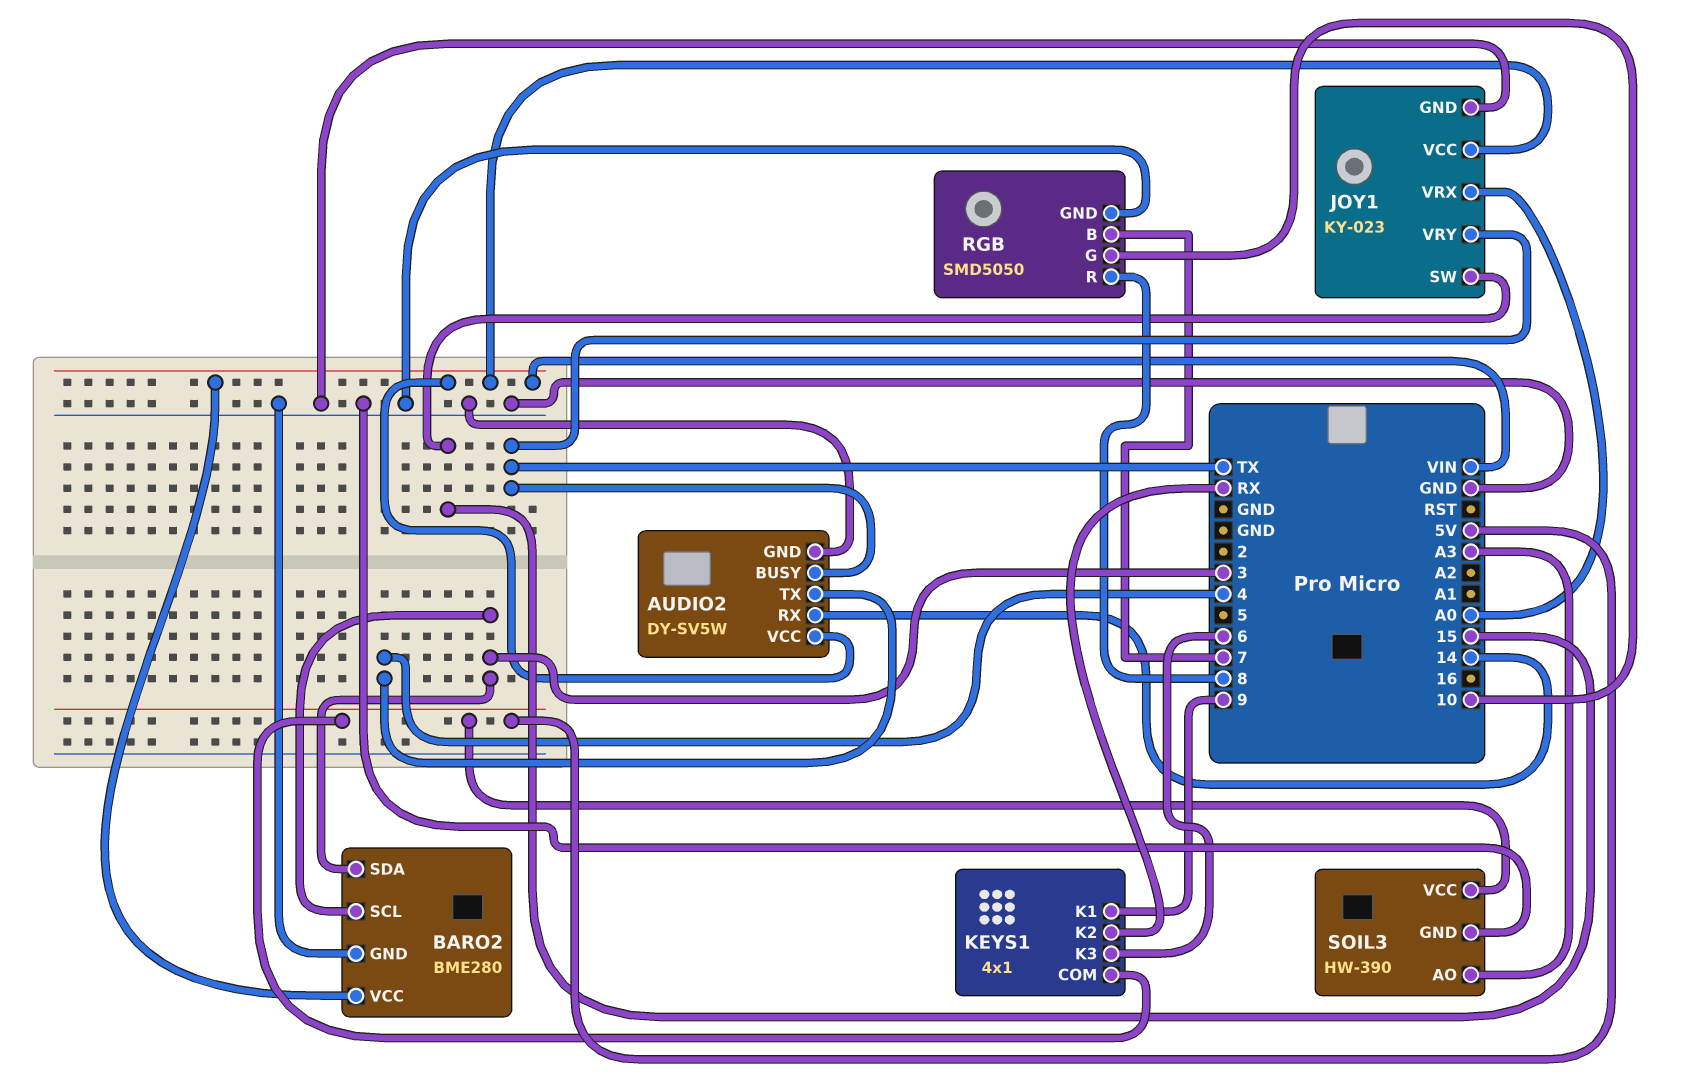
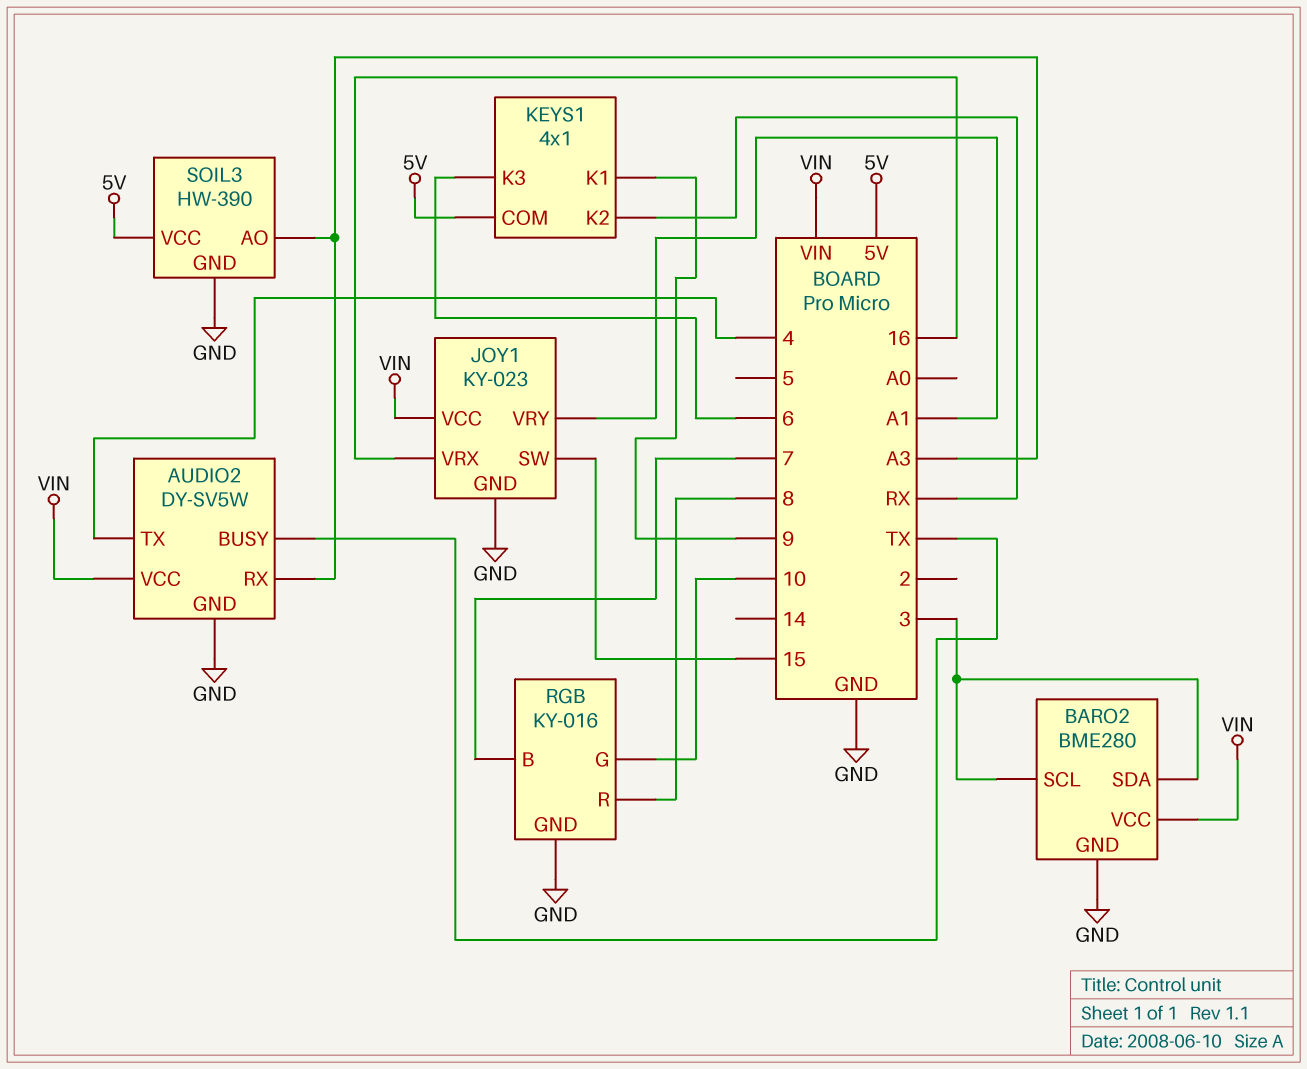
AUDIO2 pin RX: 14 -> A3
JOY1 pin VRX: A0 -> 16
JOY1 pin VRY: TX -> A1
RGB: SMD5050 -> KY-016

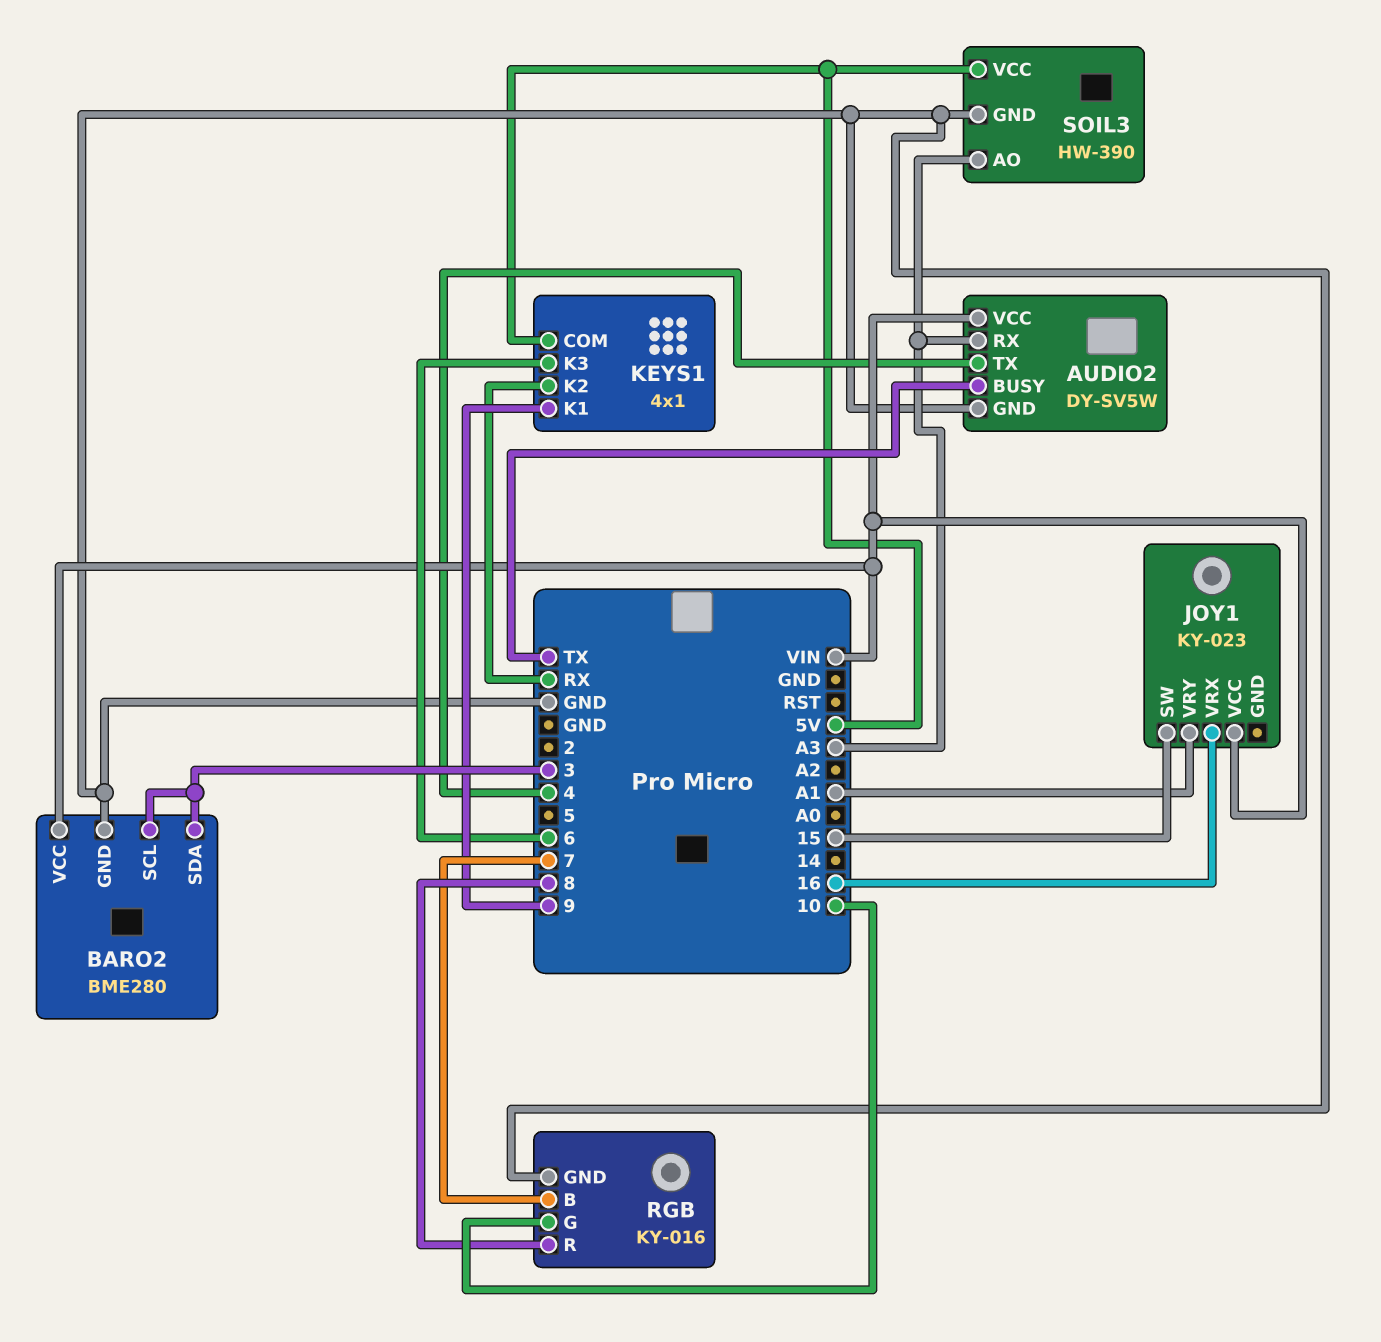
JOY1 pin GND: GND -> none

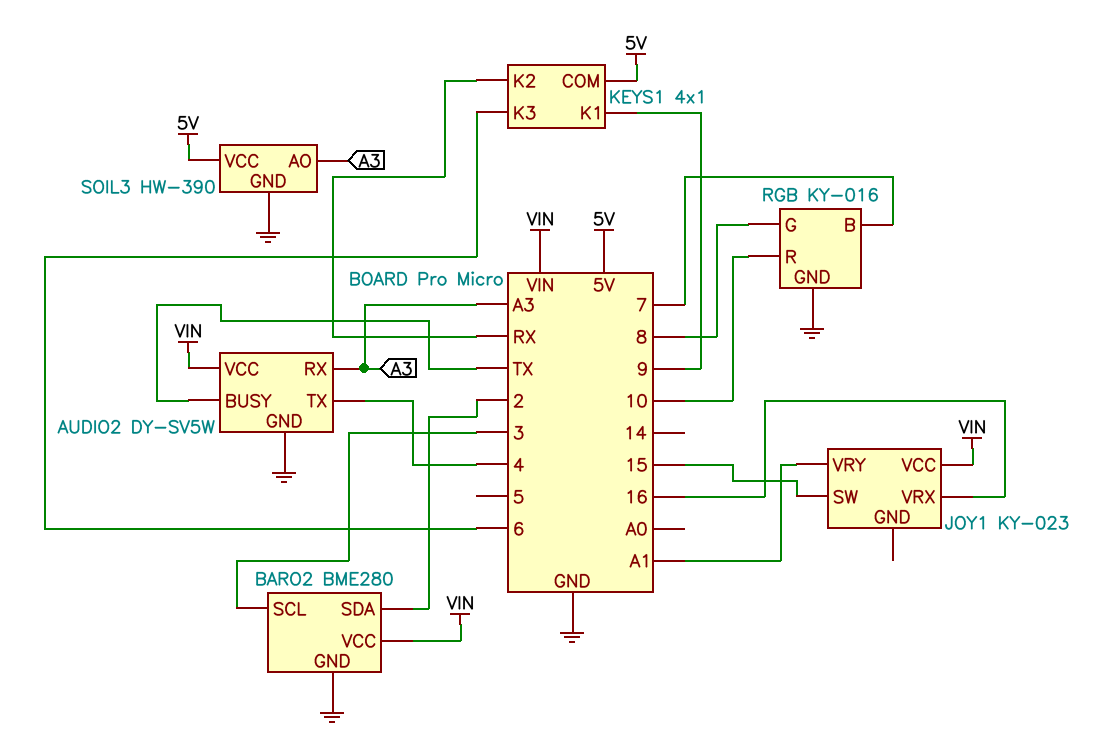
BARO2 pin SDA: 3 -> 2
RGB pin G: 10 -> 8
RGB pin R: 8 -> 10

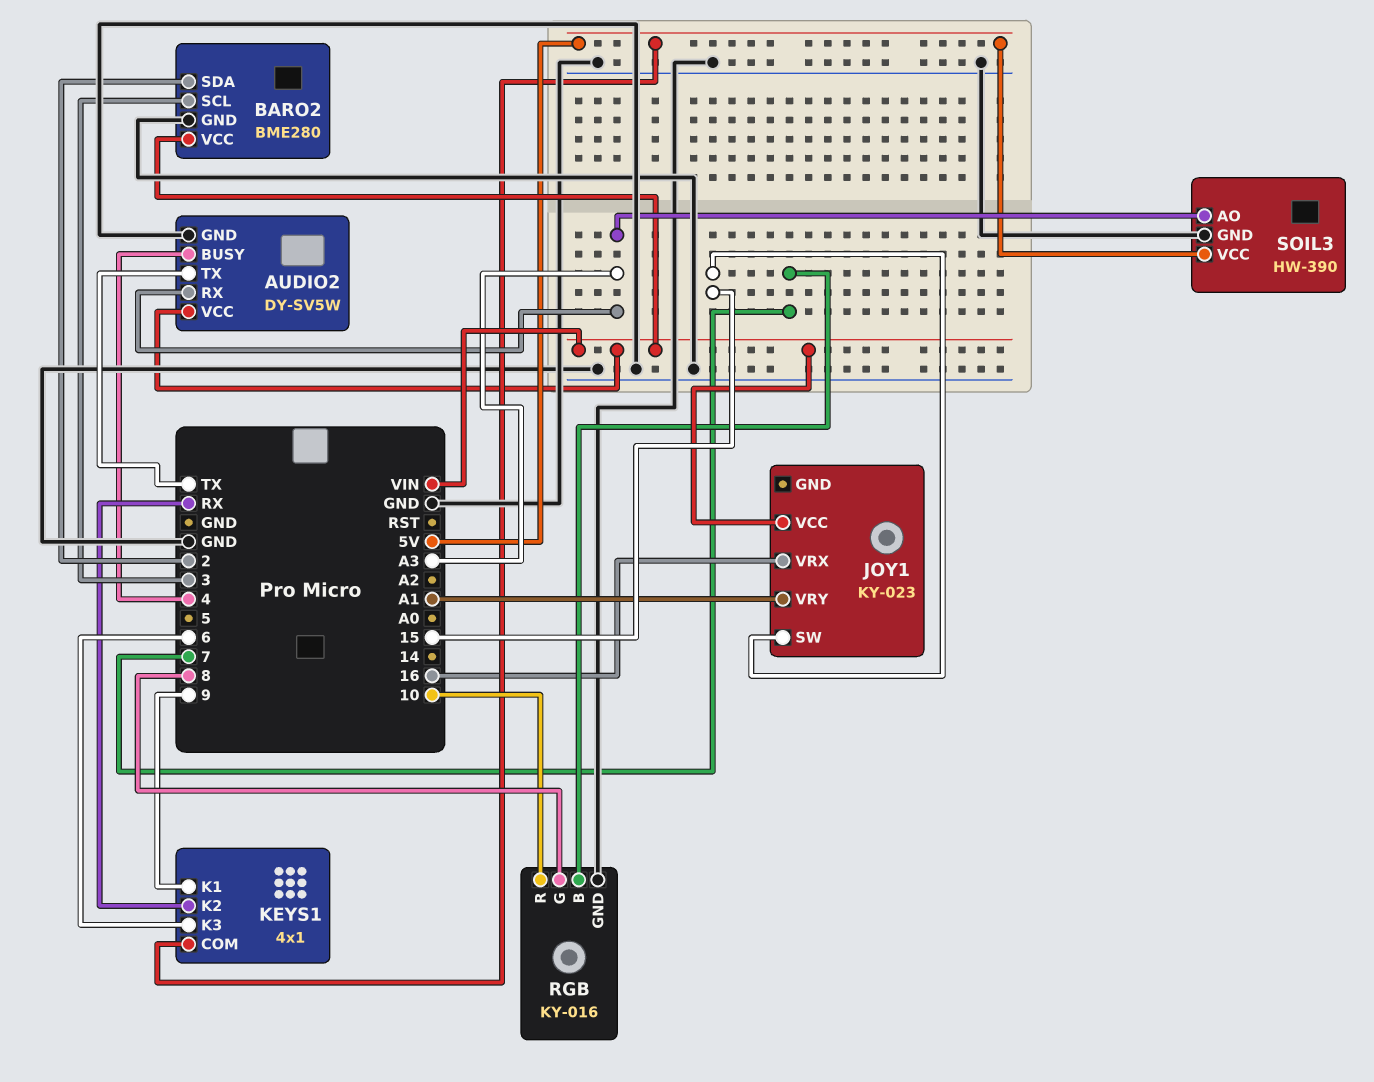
AUDIO2 pin BUSY: TX -> 4
AUDIO2 pin TX: 4 -> TX

